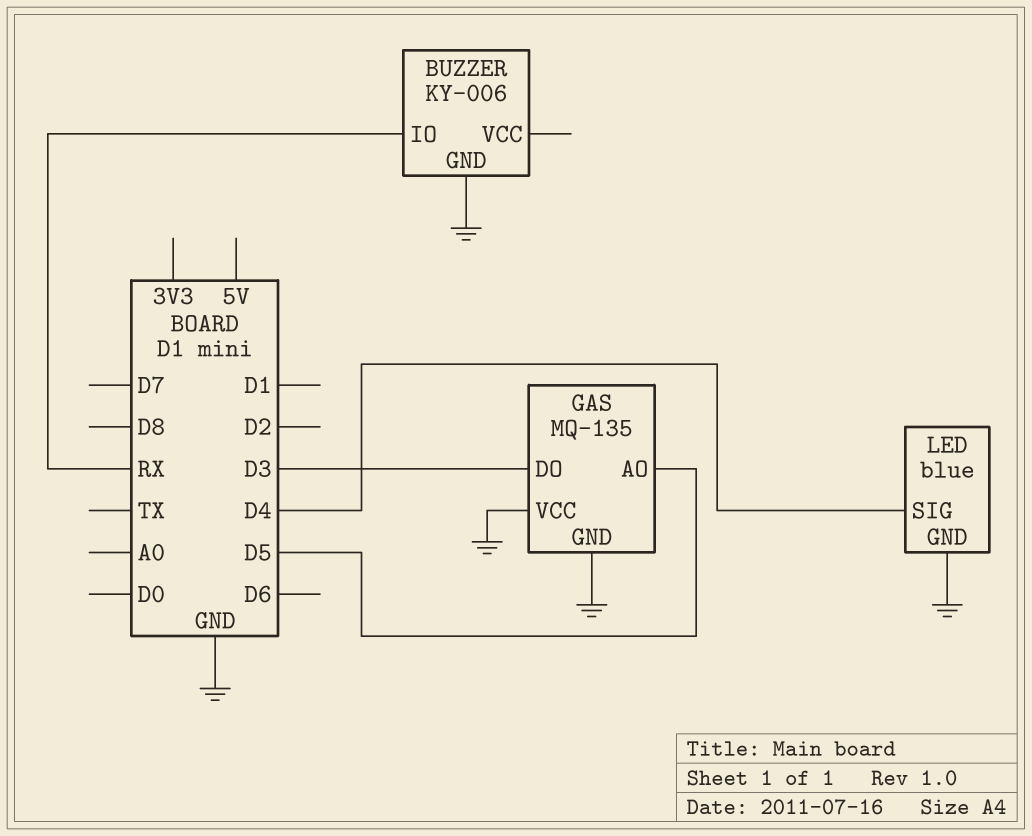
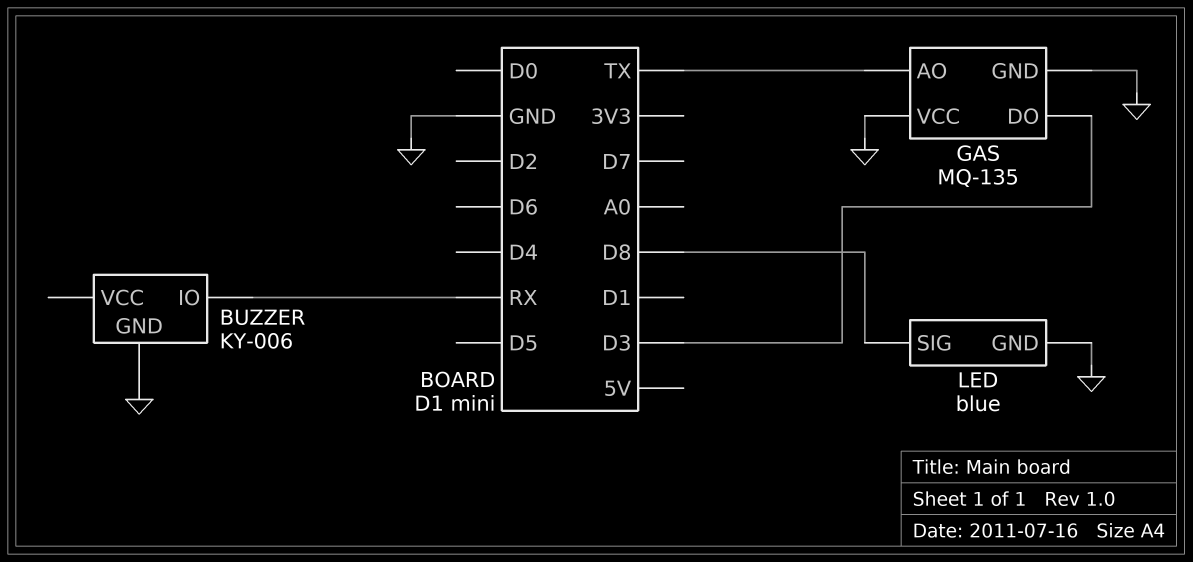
GAS pin AO: D5 -> TX
LED pin SIG: D4 -> D8

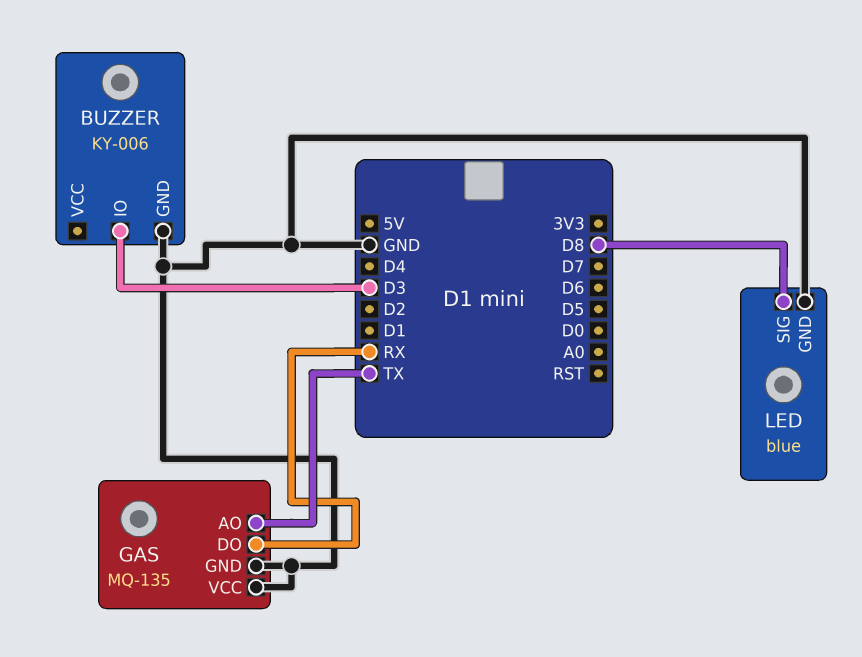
BUZZER pin IO: RX -> D3
GAS pin DO: D3 -> RX

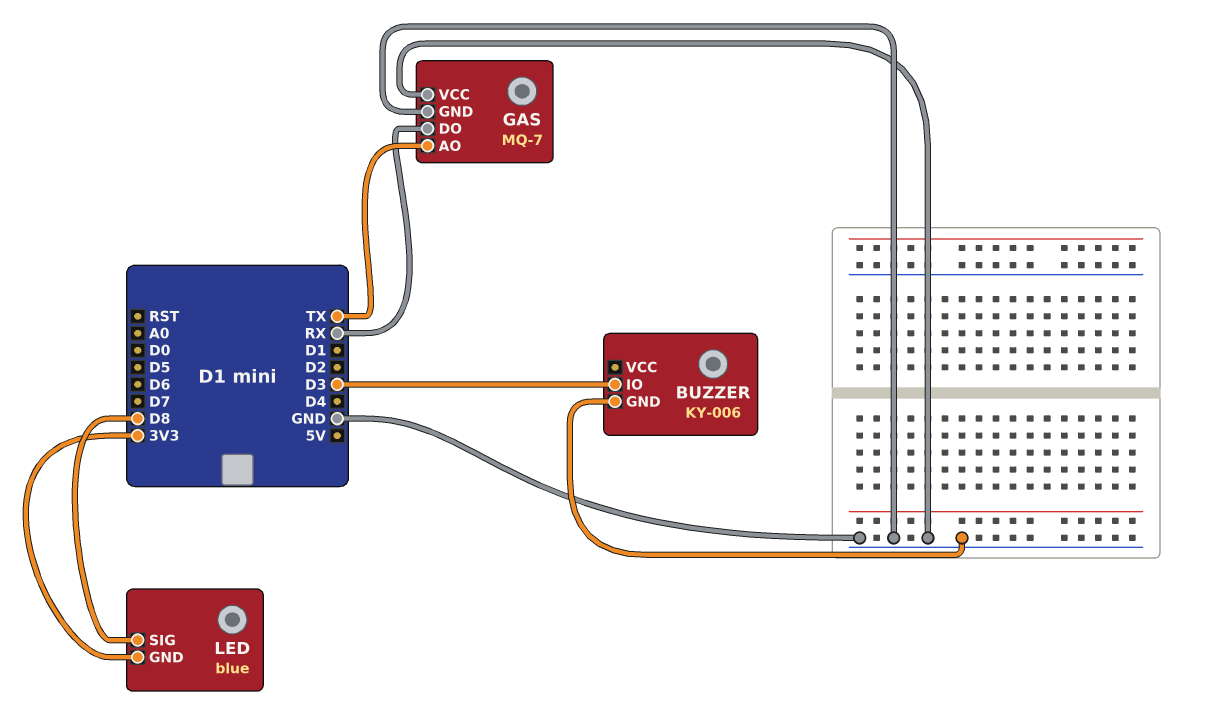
GAS: MQ-135 -> MQ-7
LED pin GND: GND -> 3V3

